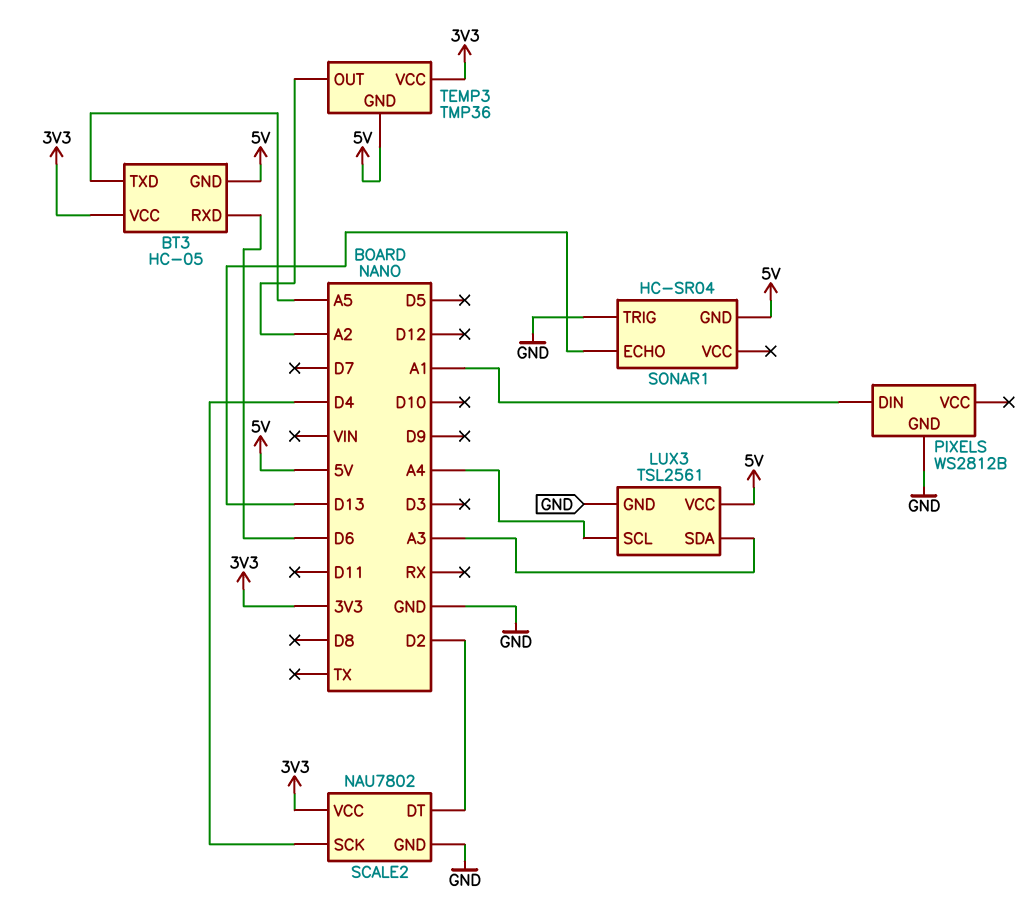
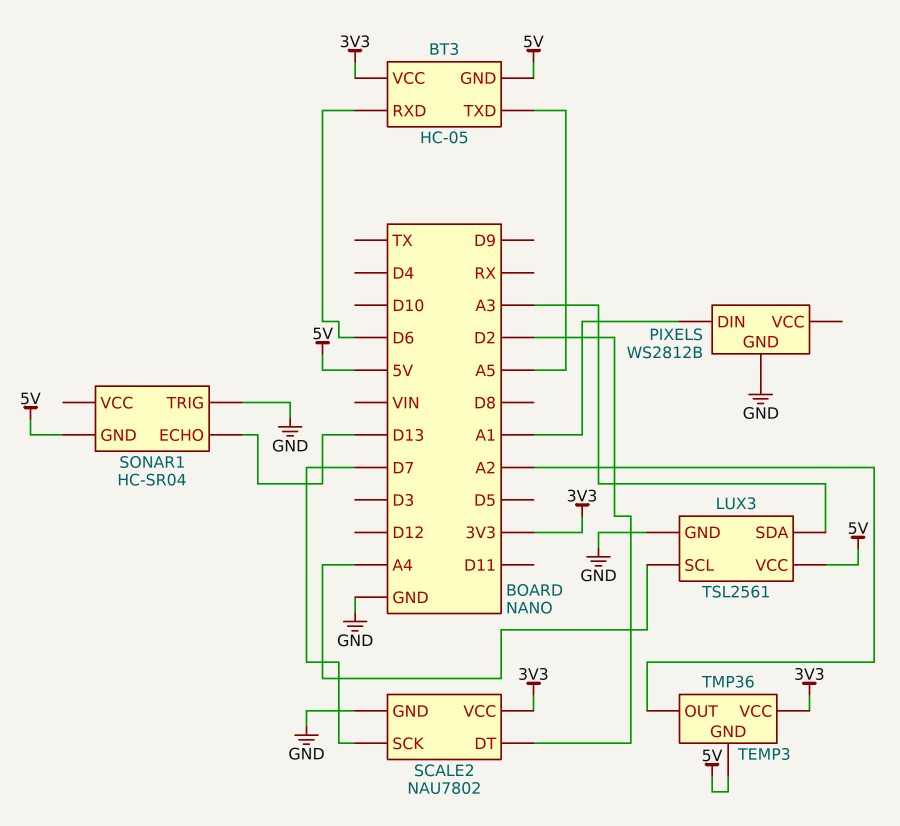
SCALE2 pin SCK: D4 -> D7

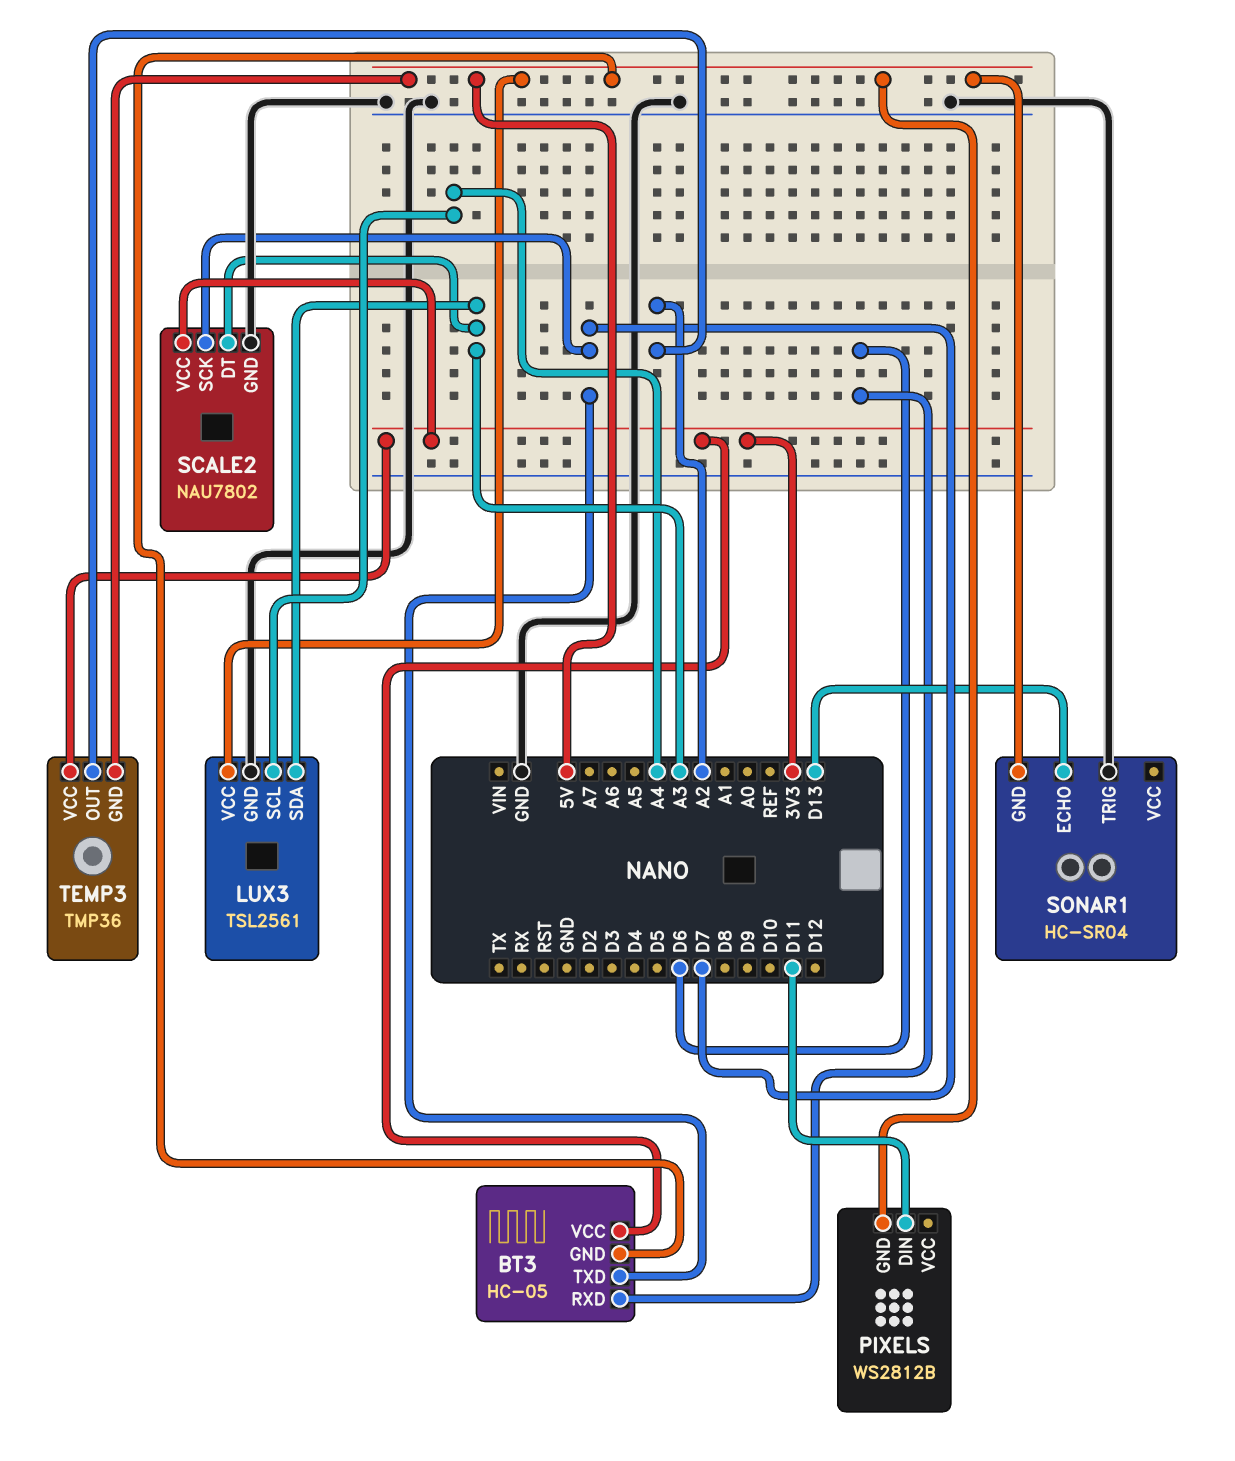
BT3 pin TXD: A5 -> D7
PIXELS pin DIN: A1 -> D11
PIXELS pin GND: GND -> 5V
SCALE2 pin DT: D2 -> A3

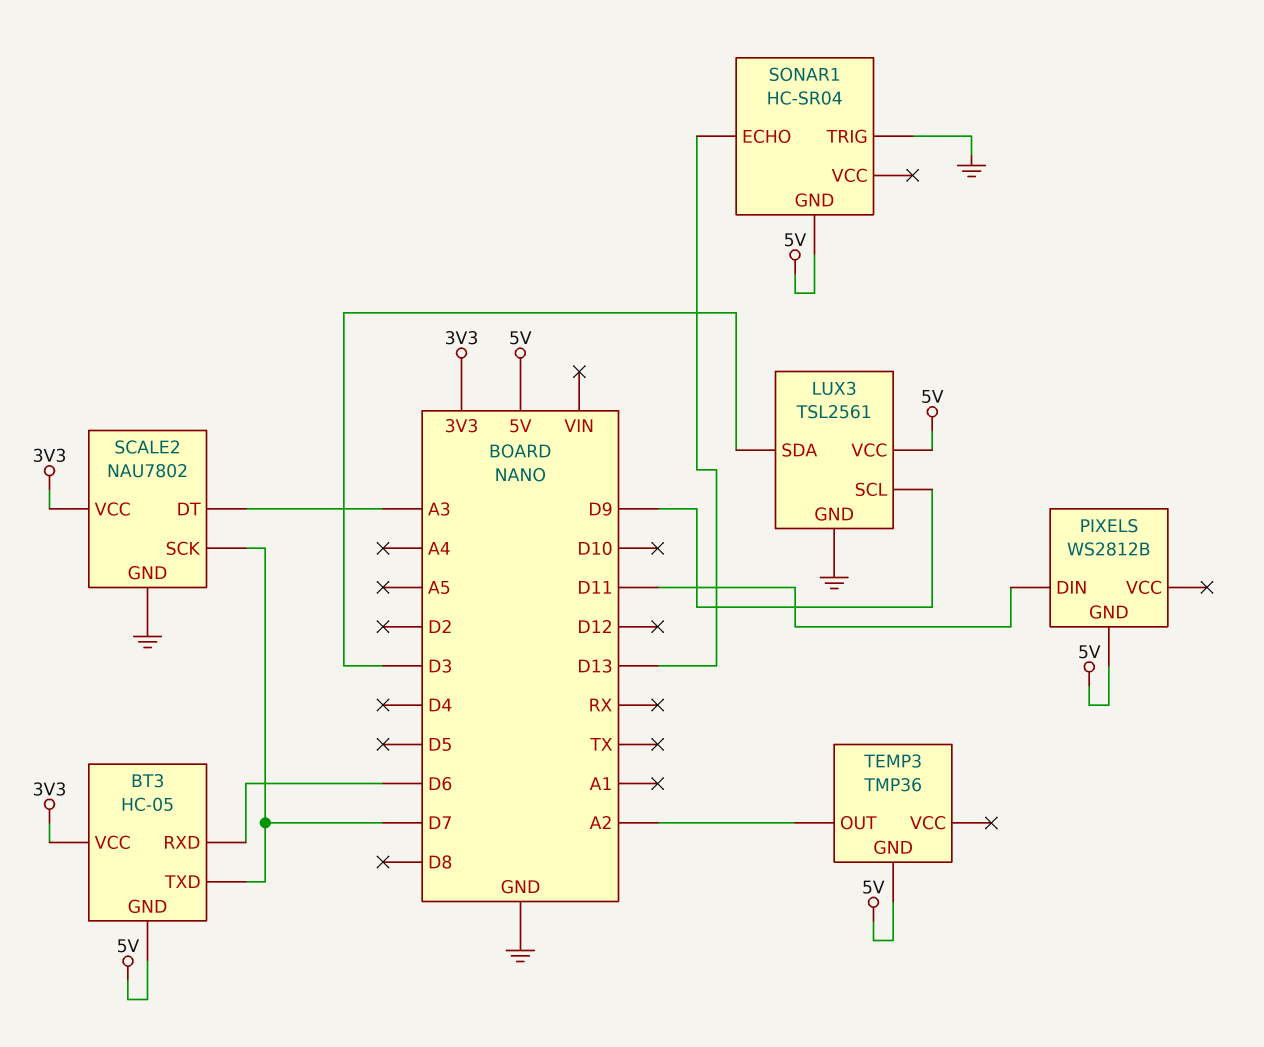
LUX3 pin SCL: A4 -> D9
LUX3 pin SDA: A3 -> D3
TEMP3 pin VCC: 3V3 -> none

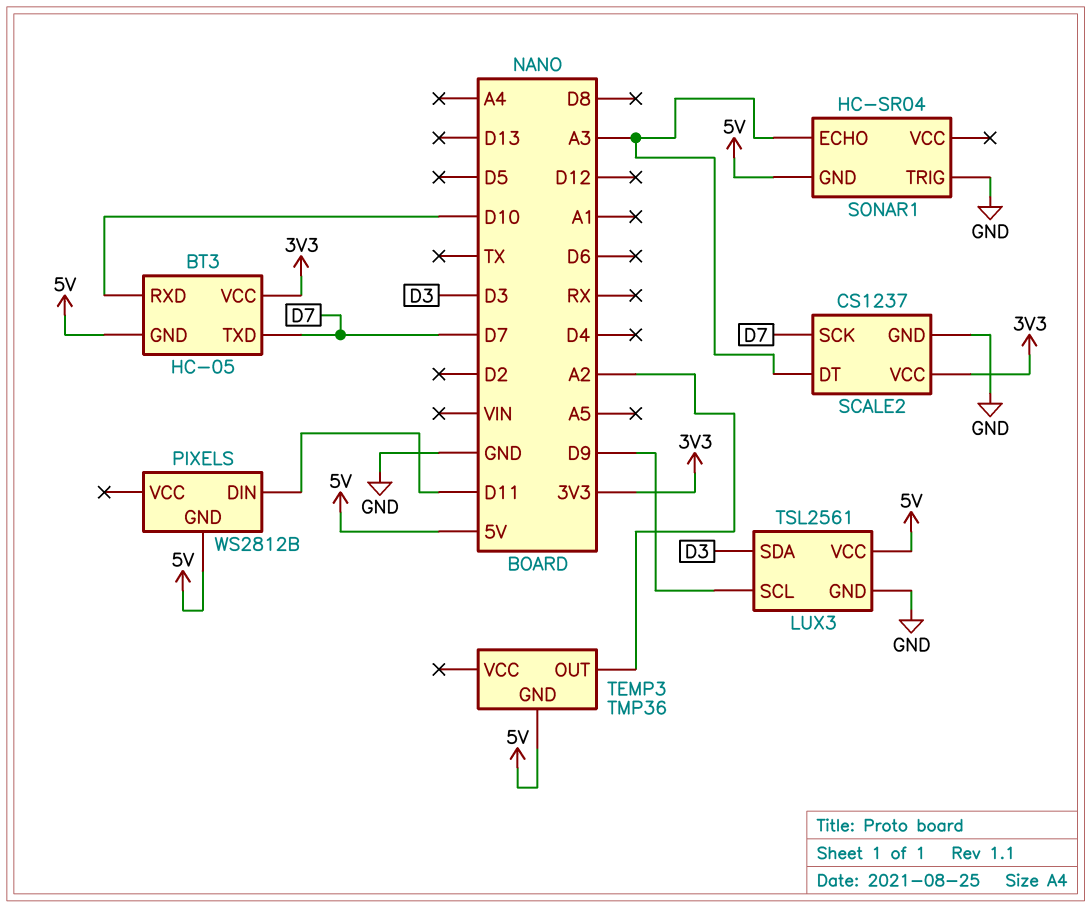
BT3 pin RXD: D6 -> D10
SCALE2: NAU7802 -> CS1237
SONAR1 pin ECHO: D13 -> A3

